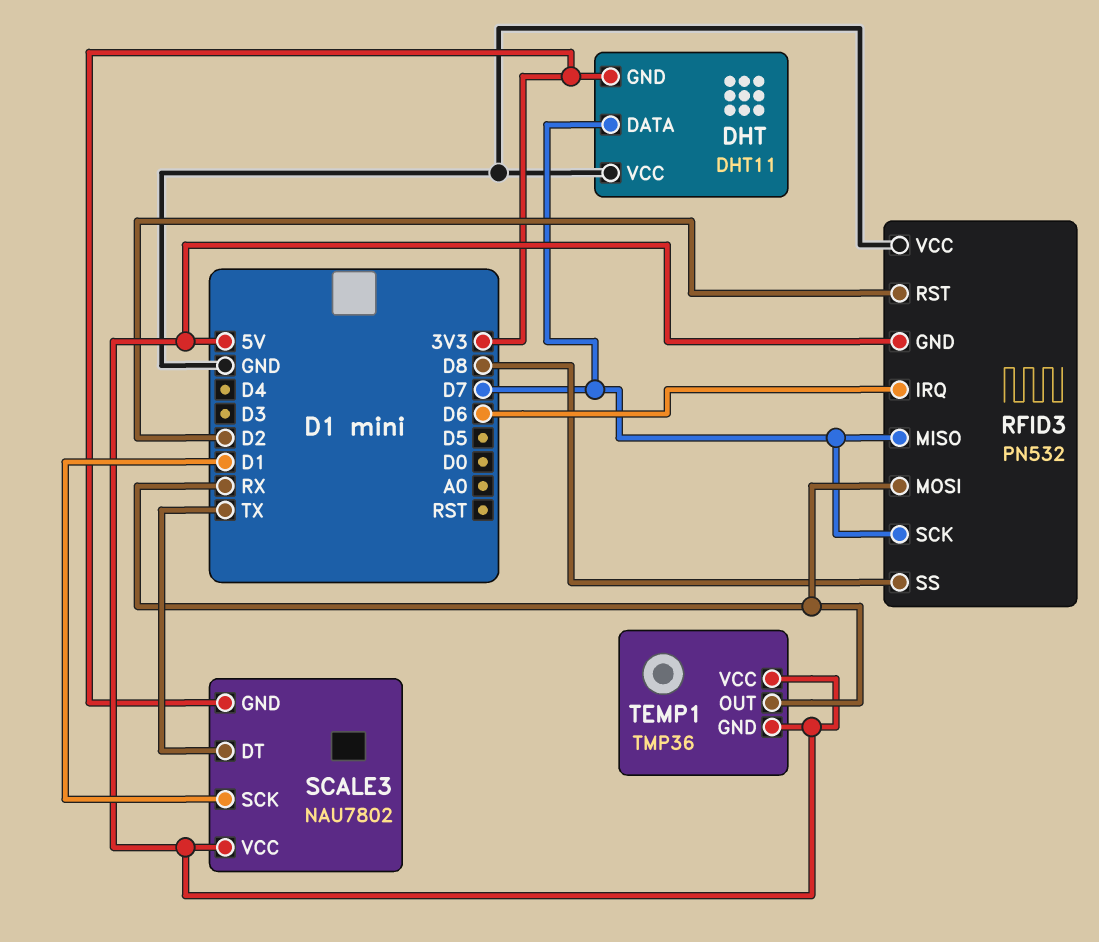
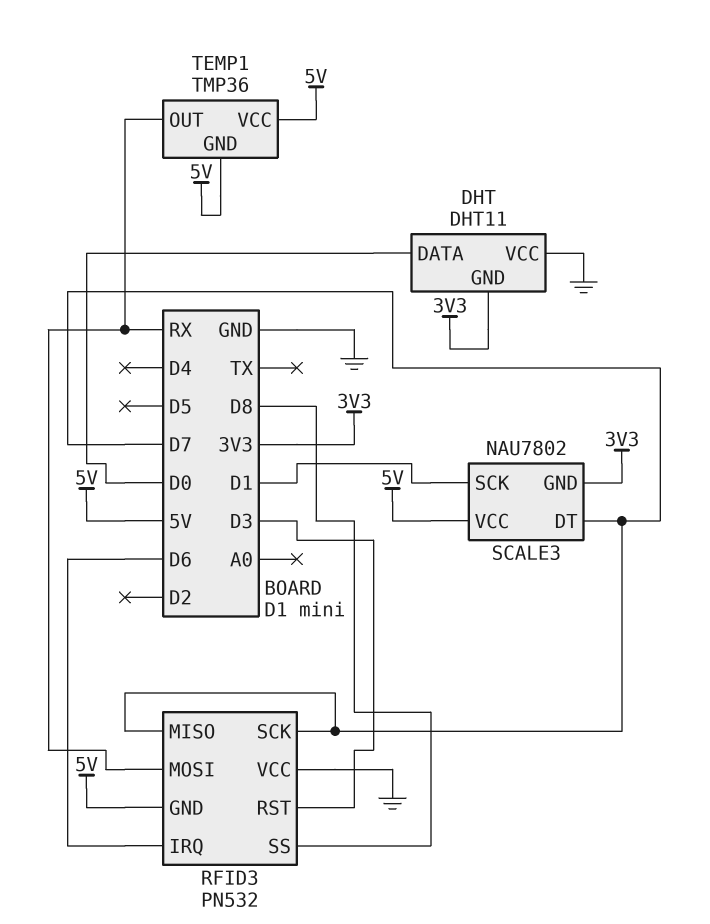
DHT pin DATA: D7 -> D0
RFID3 pin RST: D2 -> D3
SCALE3 pin DT: TX -> D7

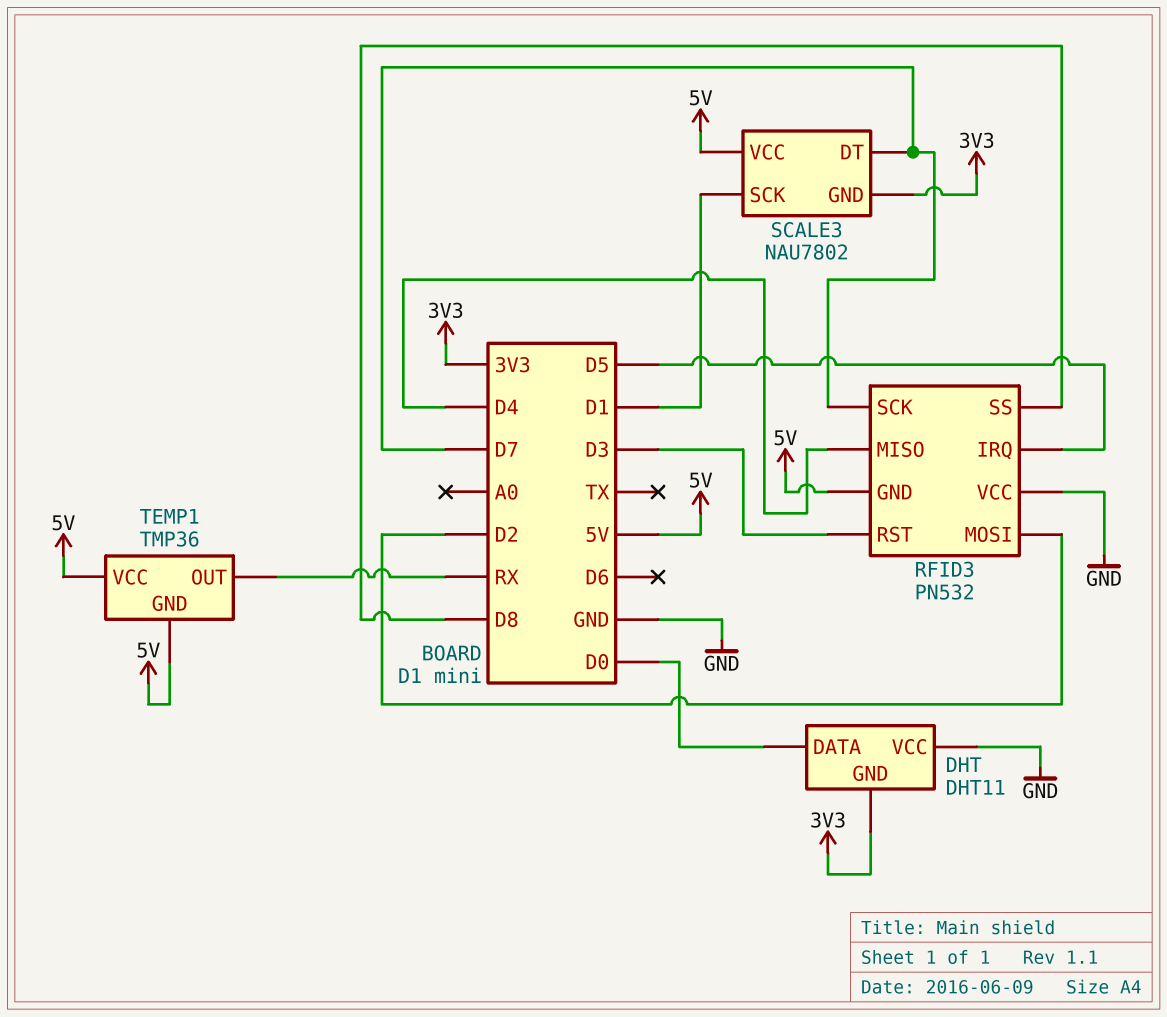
RFID3 pin IRQ: D6 -> D5
RFID3 pin MISO: D7 -> D4
RFID3 pin MOSI: RX -> D2

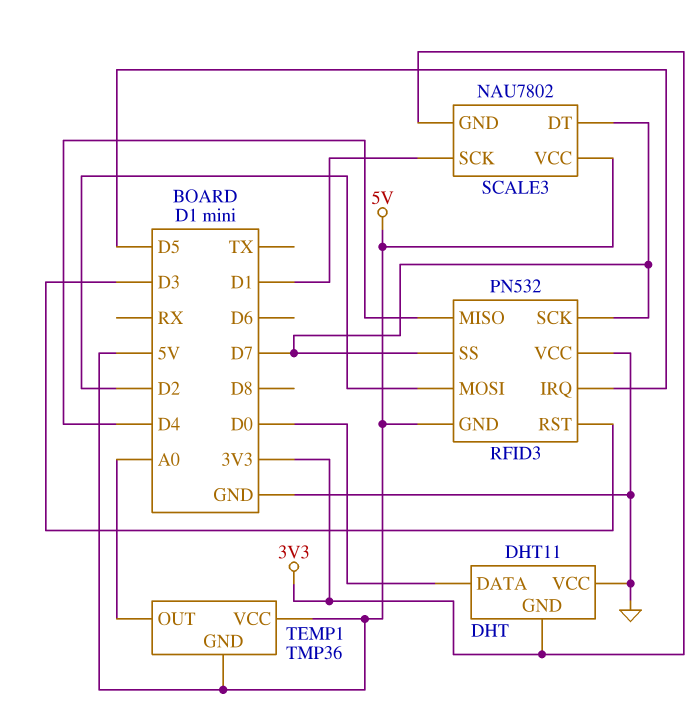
RFID3 pin SS: D8 -> D7
TEMP1 pin OUT: RX -> A0

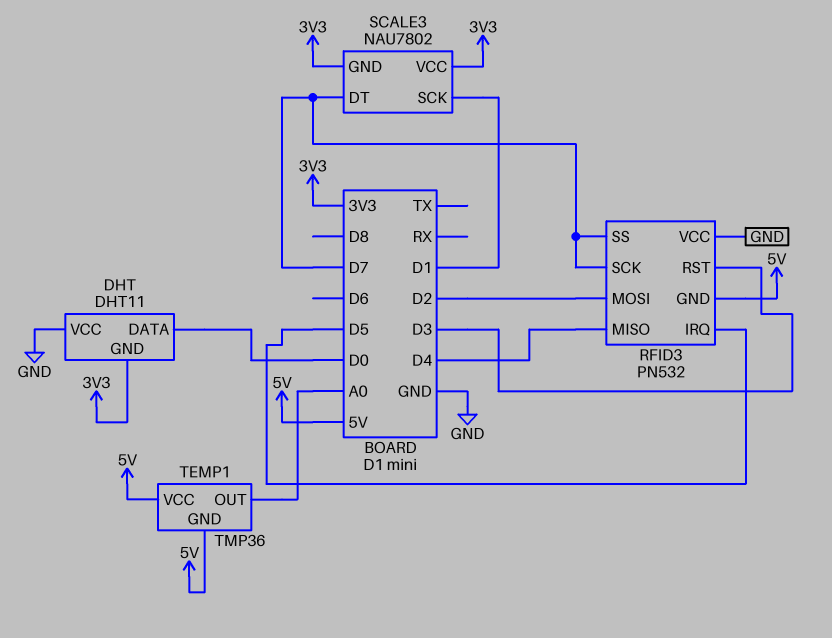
SCALE3 pin VCC: 5V -> 3V3

